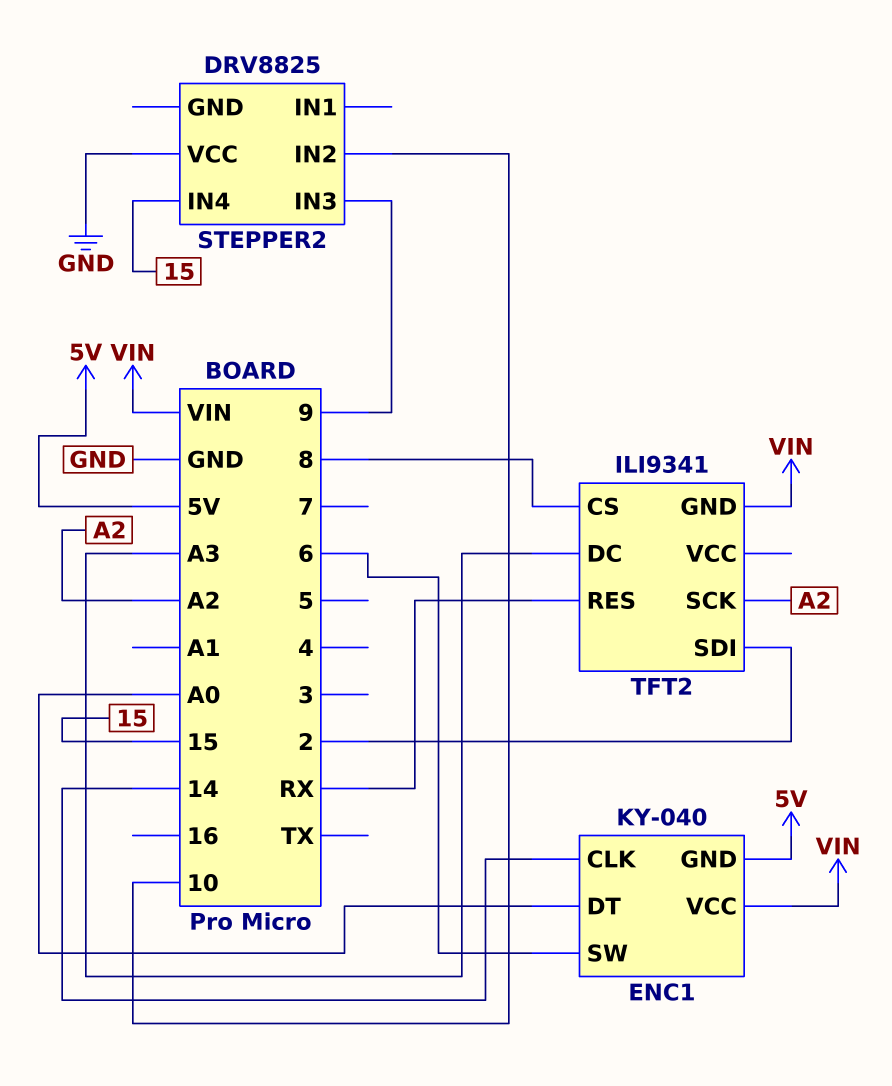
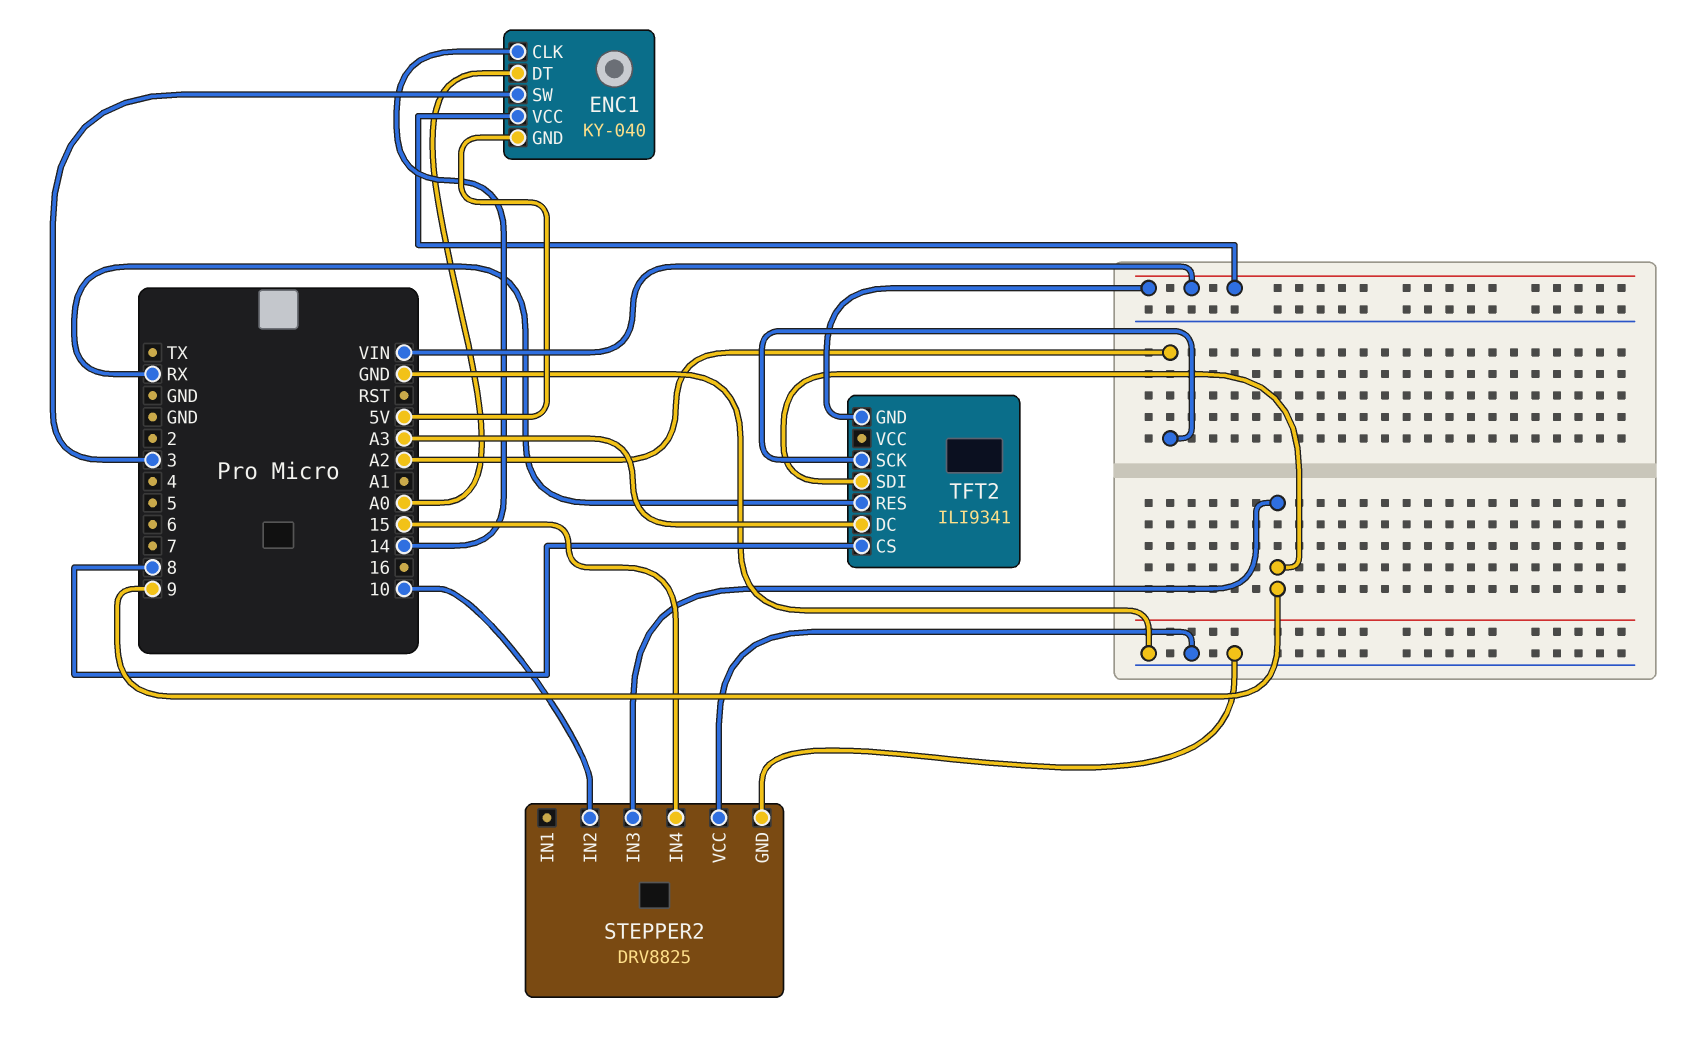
ENC1 pin SW: 6 -> 3
STEPPER2 pin GND: none -> GND
TFT2 pin SDI: 2 -> 9

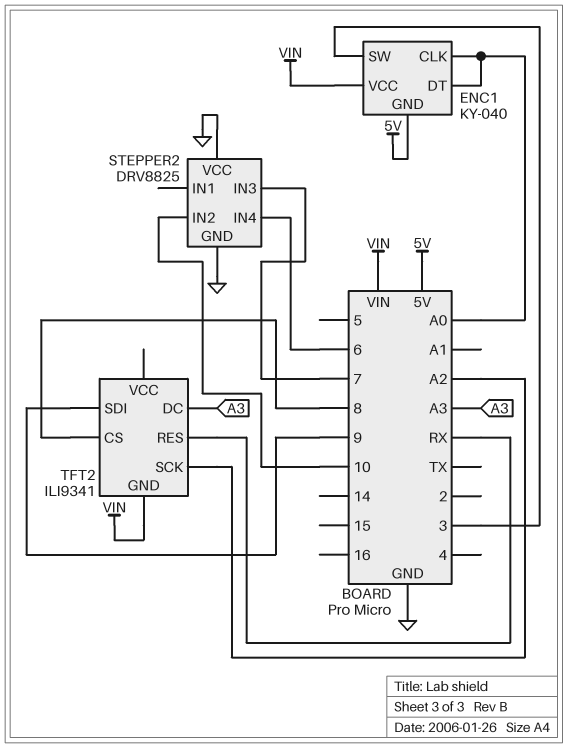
ENC1 pin CLK: 14 -> A0
STEPPER2 pin IN3: 9 -> 7
STEPPER2 pin IN4: 15 -> 6

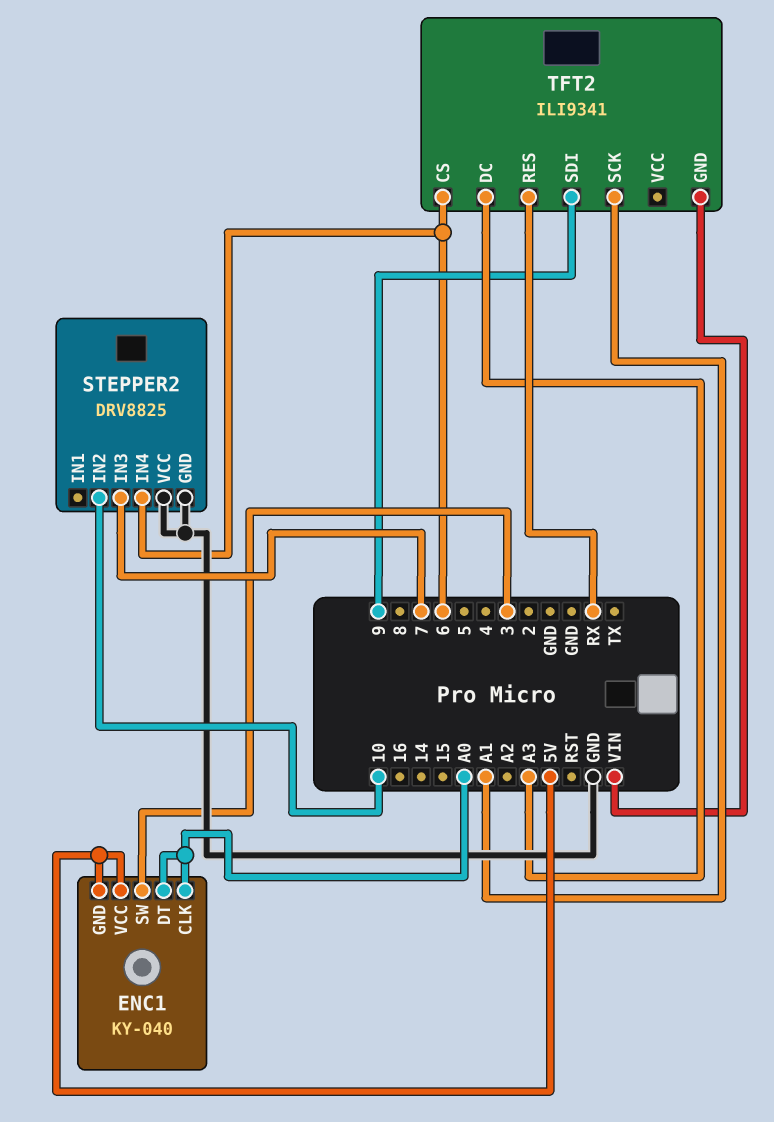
ENC1 pin VCC: VIN -> 5V
TFT2 pin CS: 8 -> 6
TFT2 pin SCK: A2 -> A1

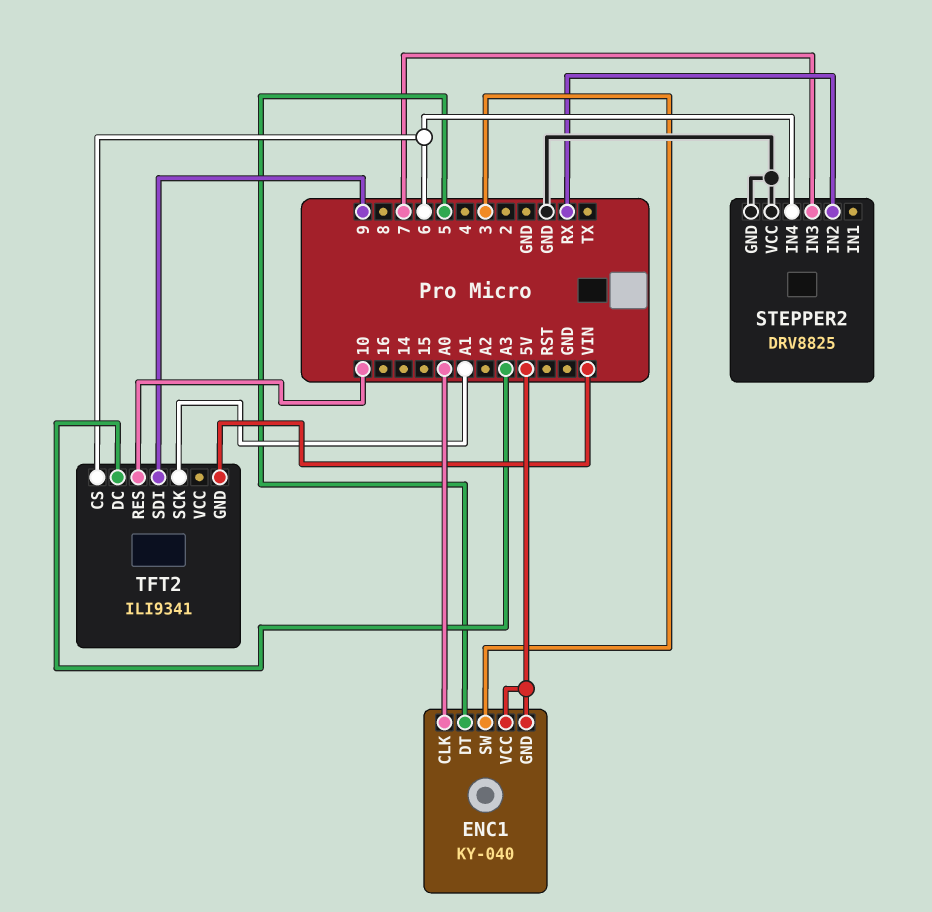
ENC1 pin DT: A0 -> 5
STEPPER2 pin IN2: 10 -> RX
TFT2 pin RES: RX -> 10

